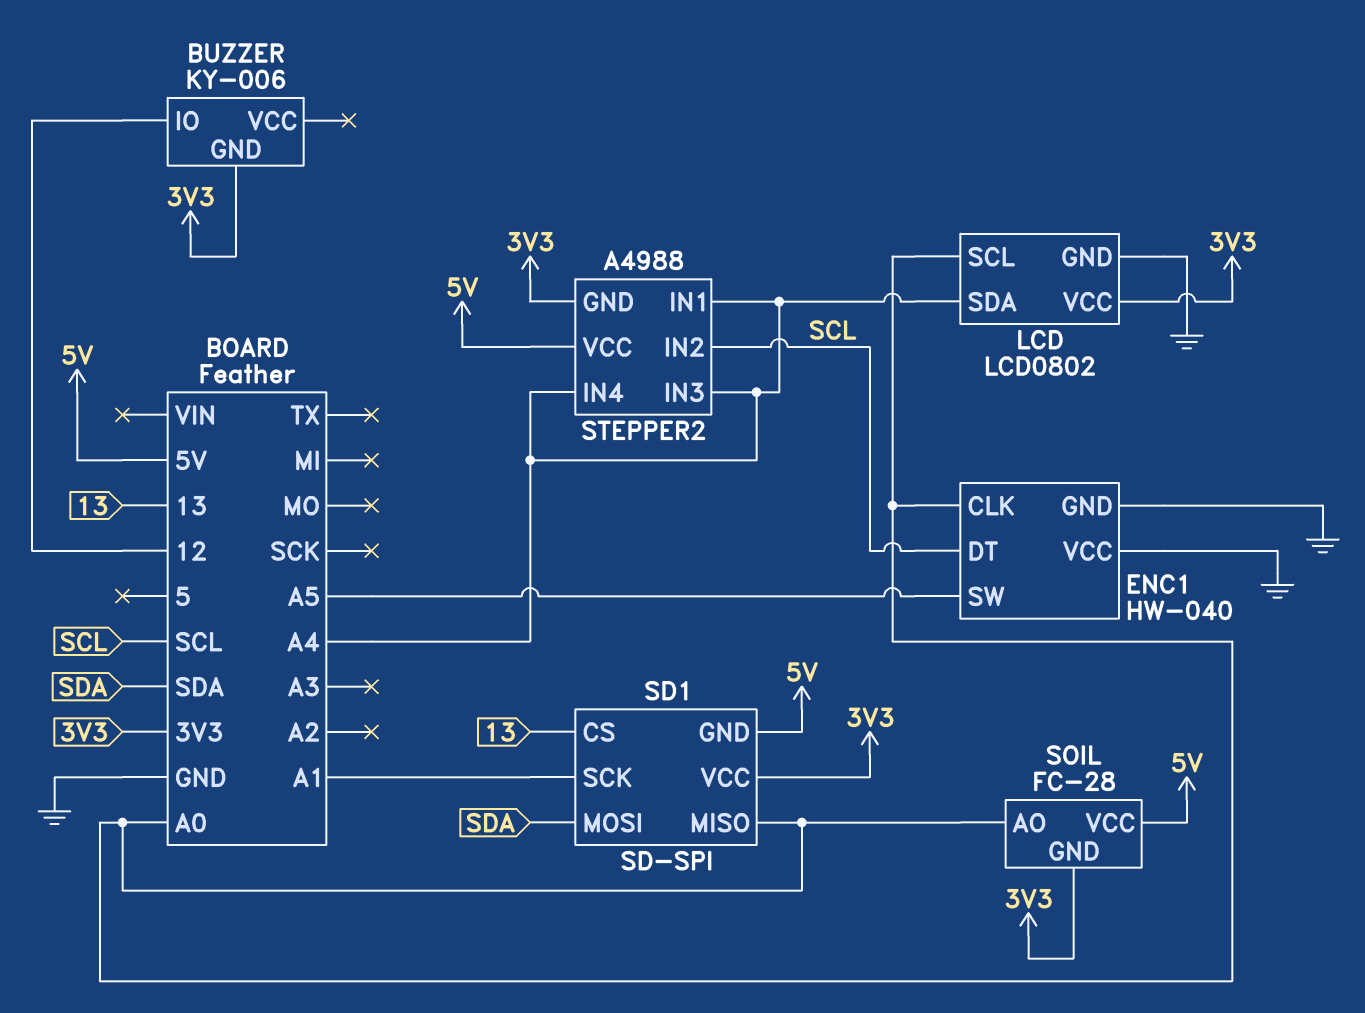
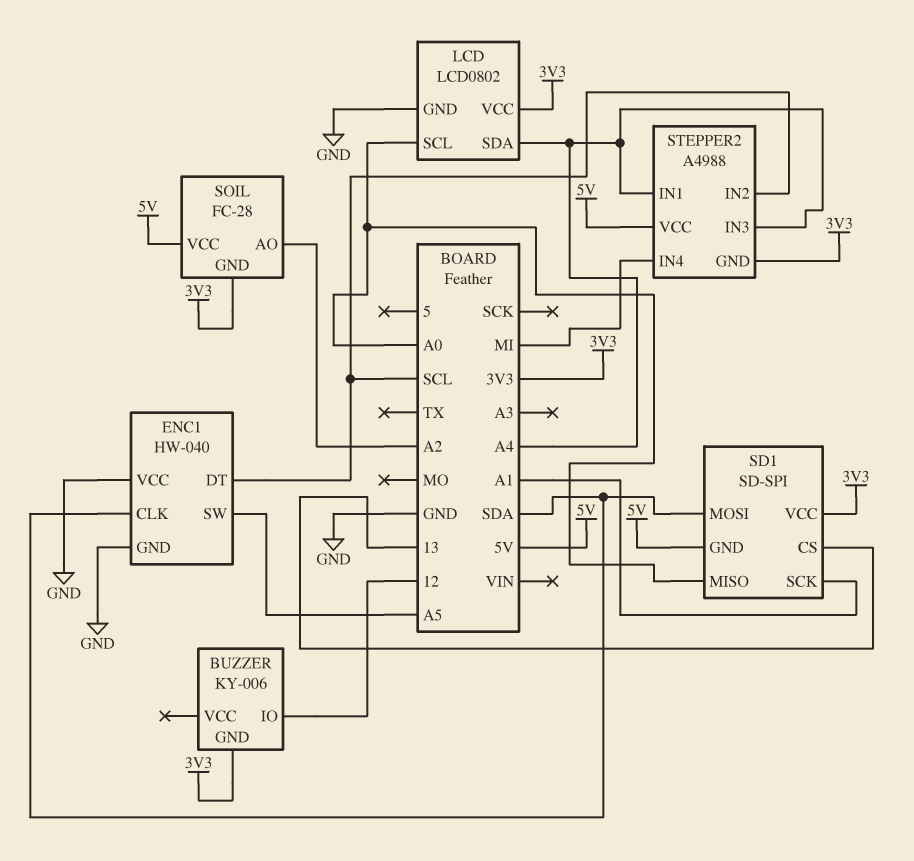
ENC1 pin CLK: A0 -> SDA
SOIL pin AO: A0 -> A2
STEPPER2 pin IN4: A4 -> MI

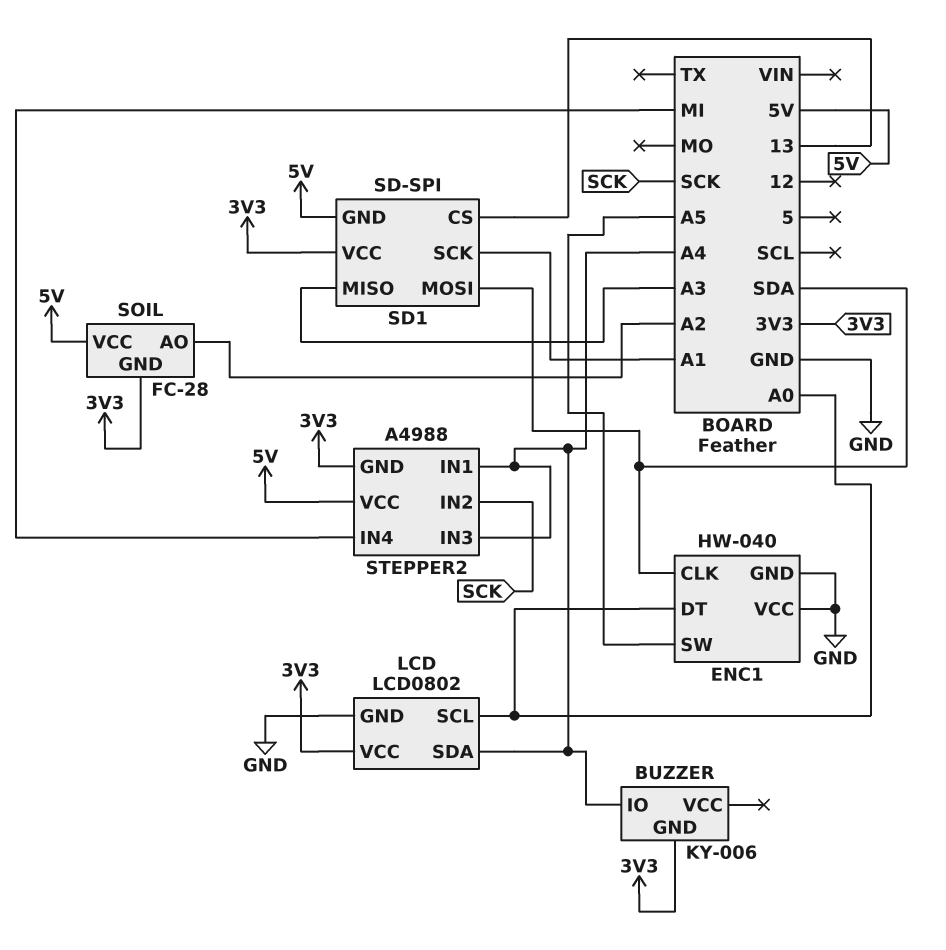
BUZZER pin IO: 12 -> A4
ENC1 pin DT: SCL -> A0
SD1 pin MISO: A0 -> A3
STEPPER2 pin IN2: SCL -> SCK

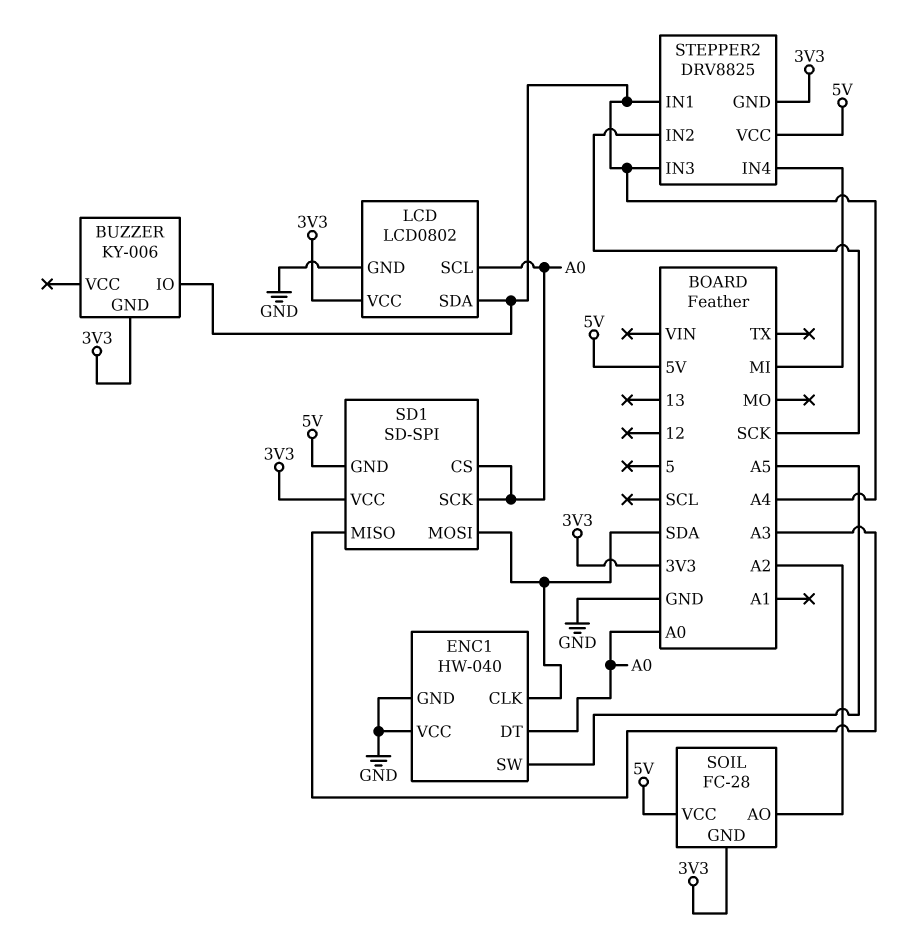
SD1 pin CS: 13 -> A0
SD1 pin SCK: A1 -> A0
STEPPER2: A4988 -> DRV8825

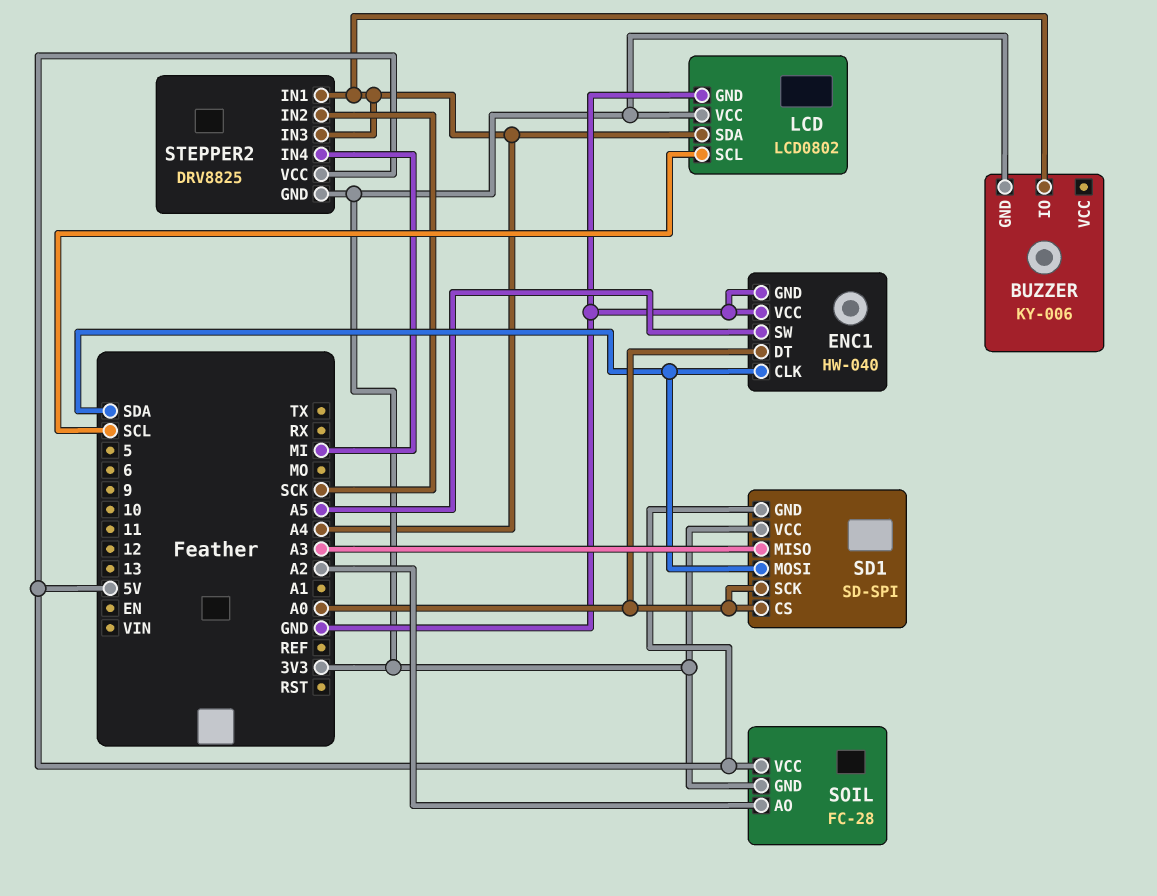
LCD pin SCL: A0 -> SCL

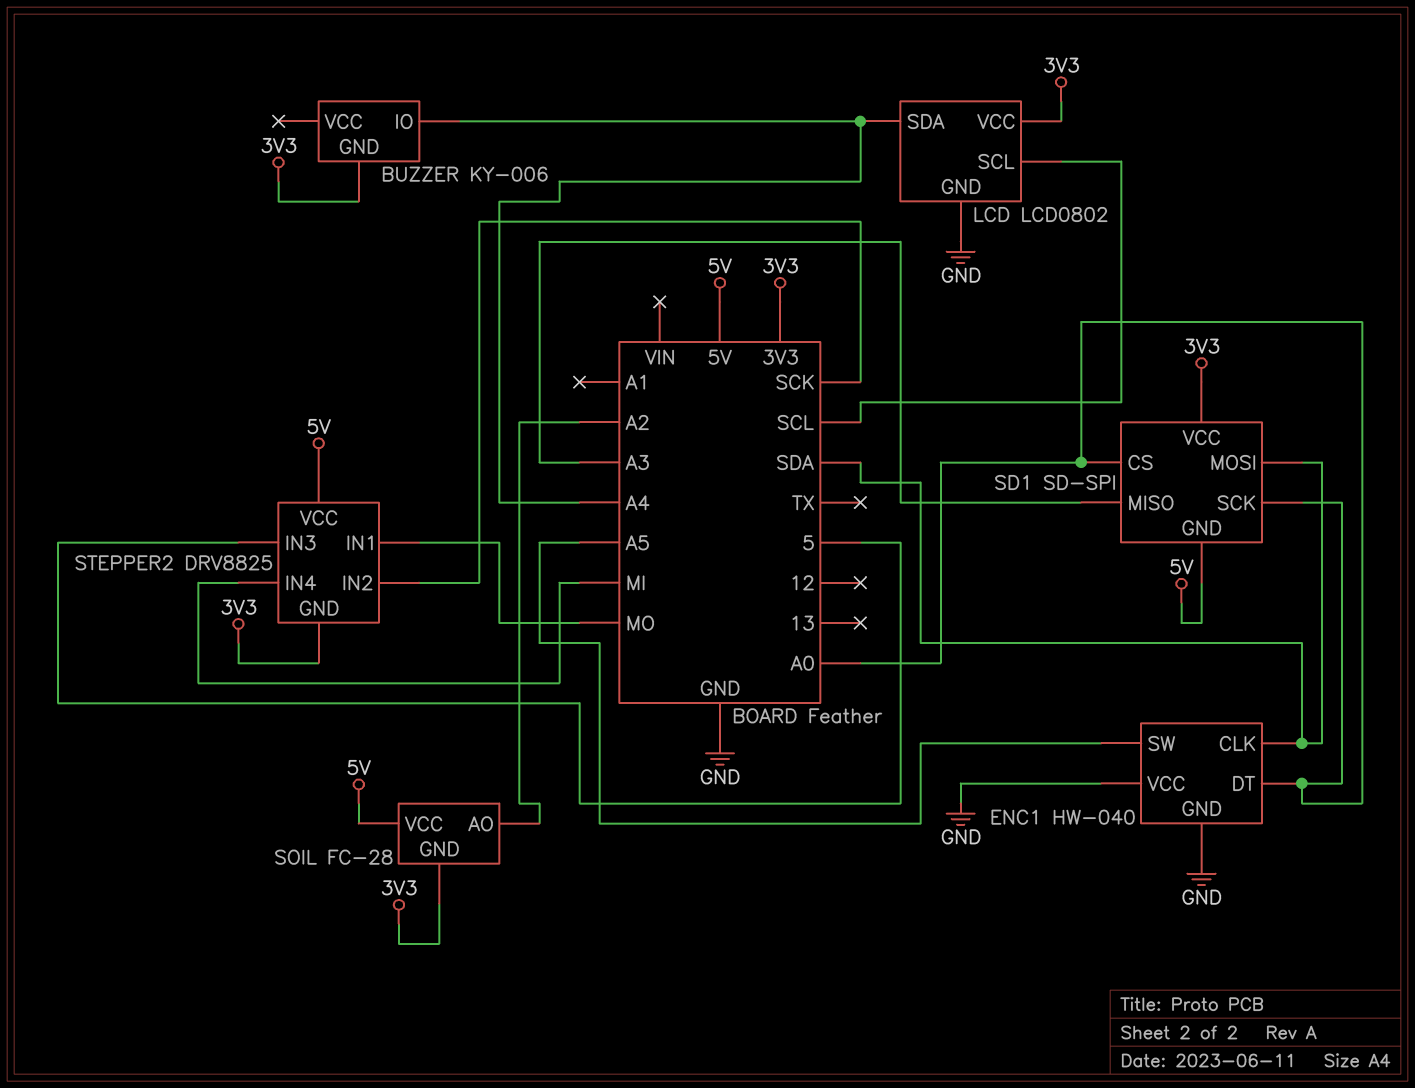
STEPPER2 pin IN1: A4 -> MO
STEPPER2 pin IN3: A4 -> 5

